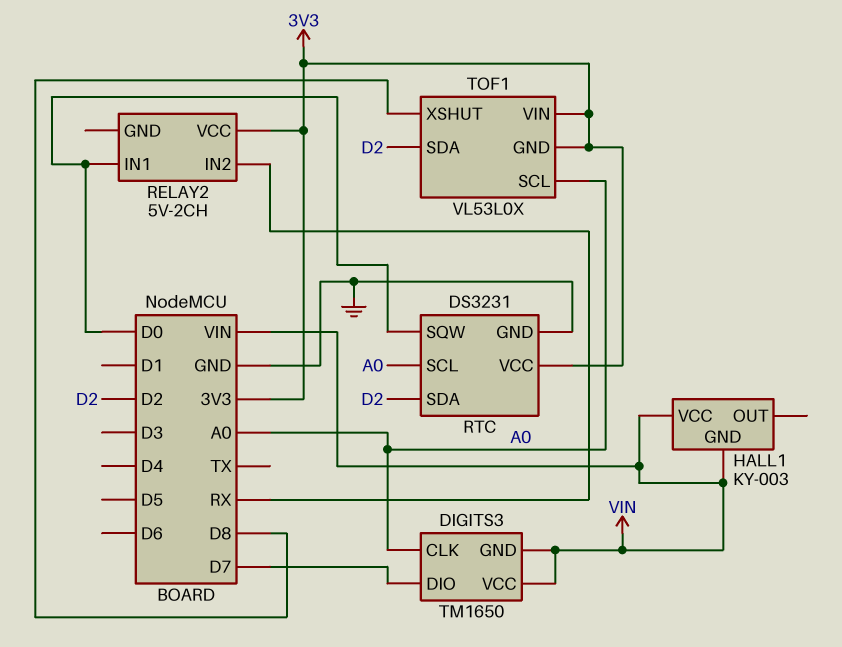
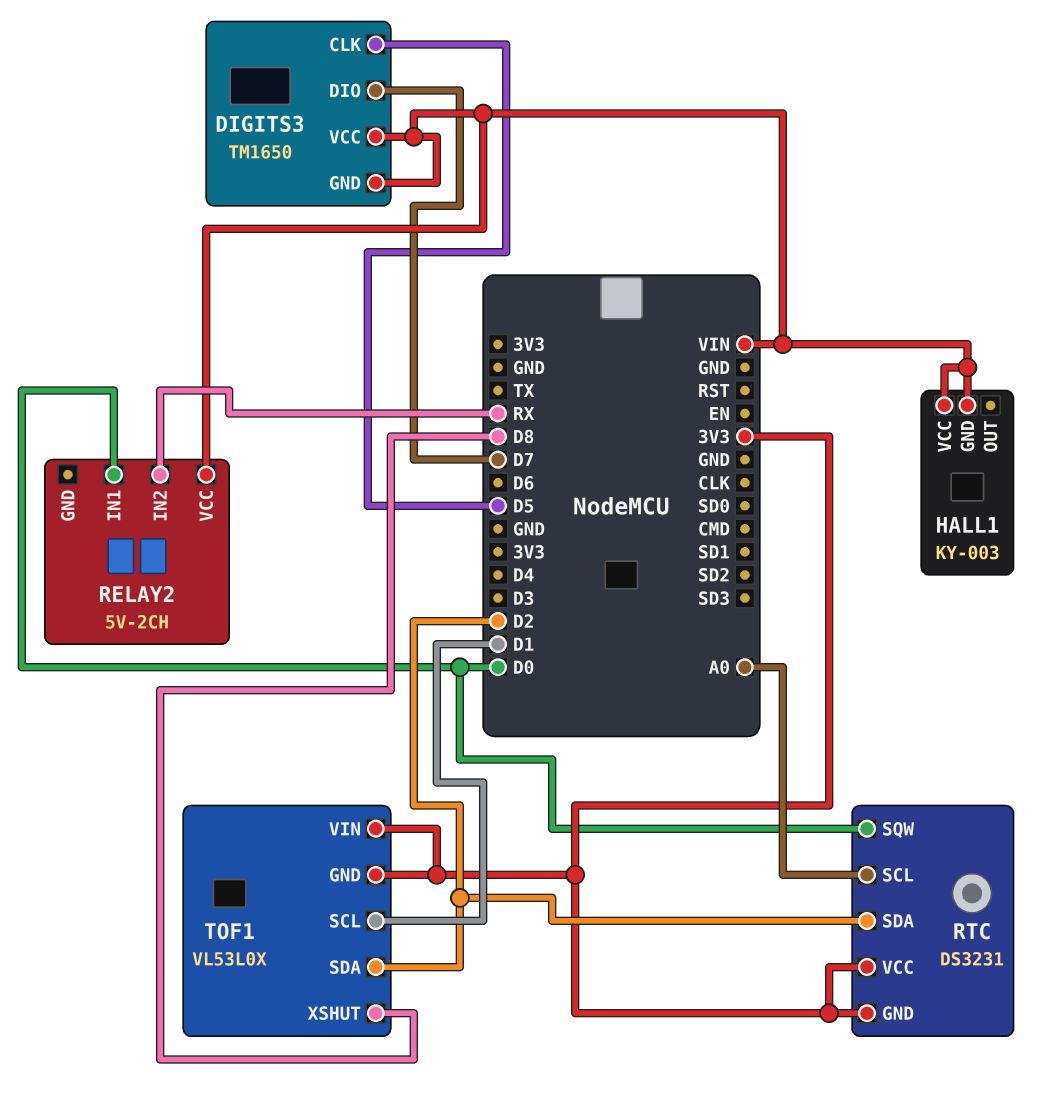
DIGITS3 pin CLK: A0 -> D5
RELAY2 pin VCC: 3V3 -> VIN
RTC pin GND: GND -> 3V3
TOF1 pin SCL: A0 -> D1

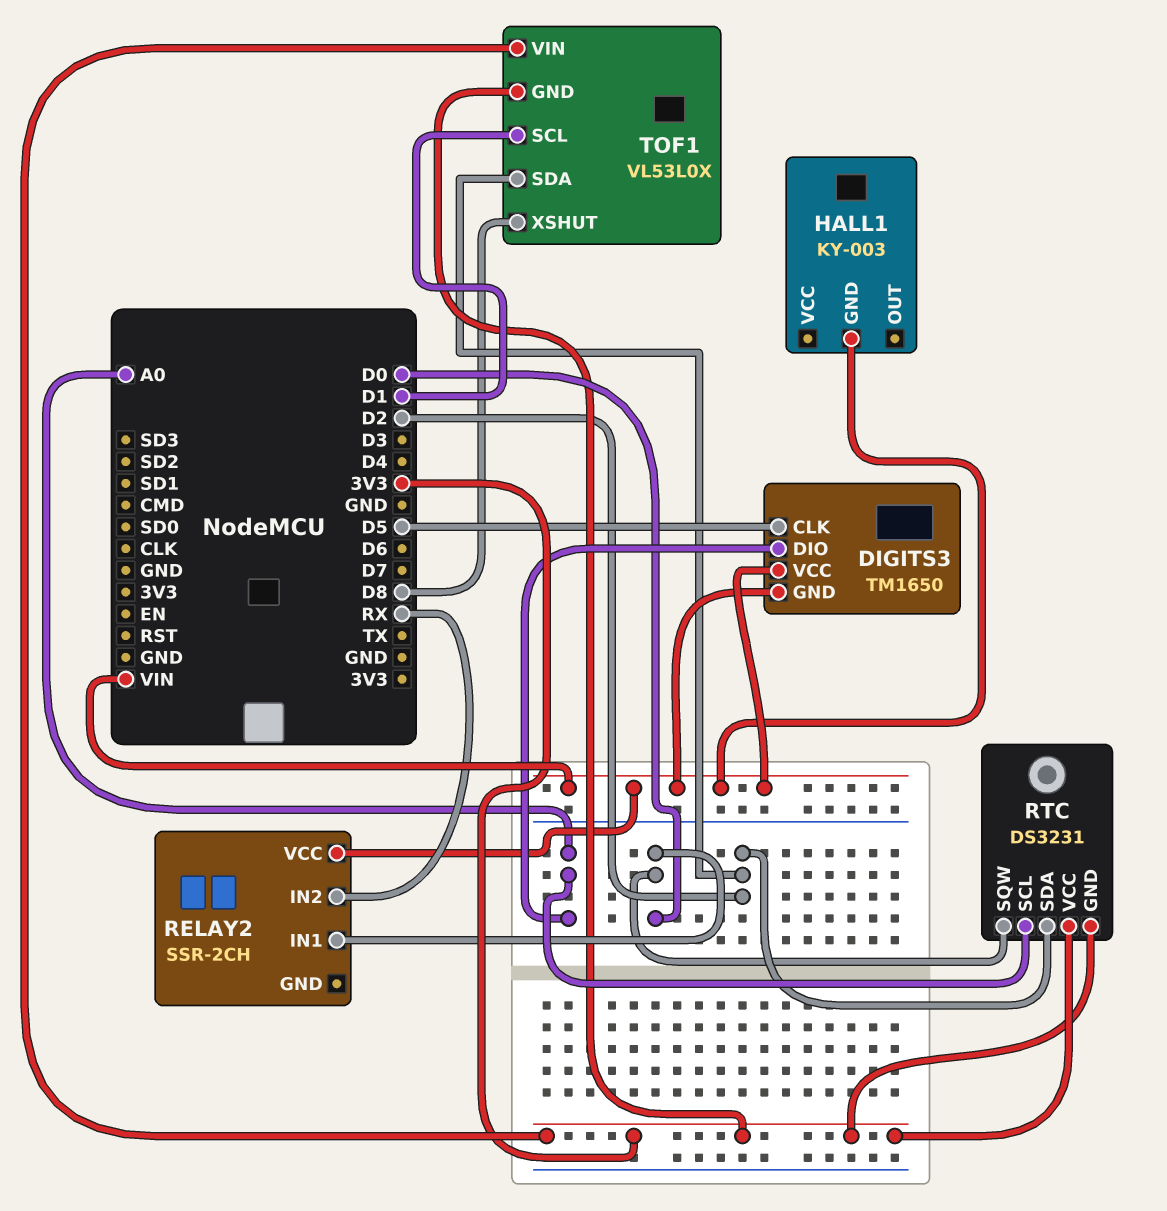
DIGITS3 pin DIO: D7 -> A0
HALL1 pin VCC: VIN -> none
RELAY2: 5V-2CH -> SSR-2CH

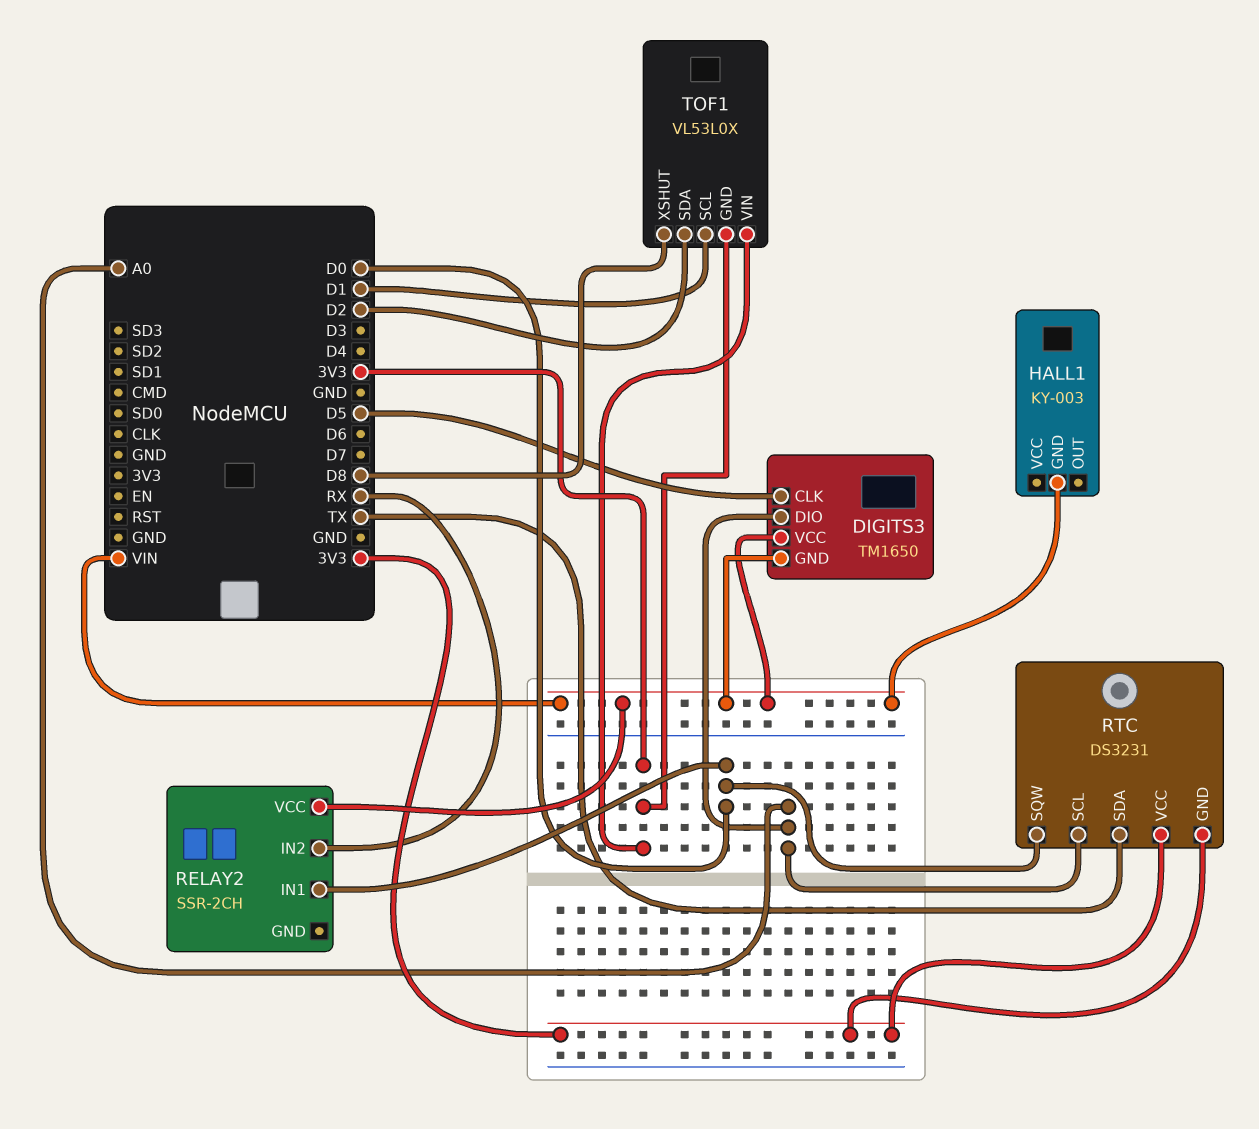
RTC pin SDA: D2 -> TX

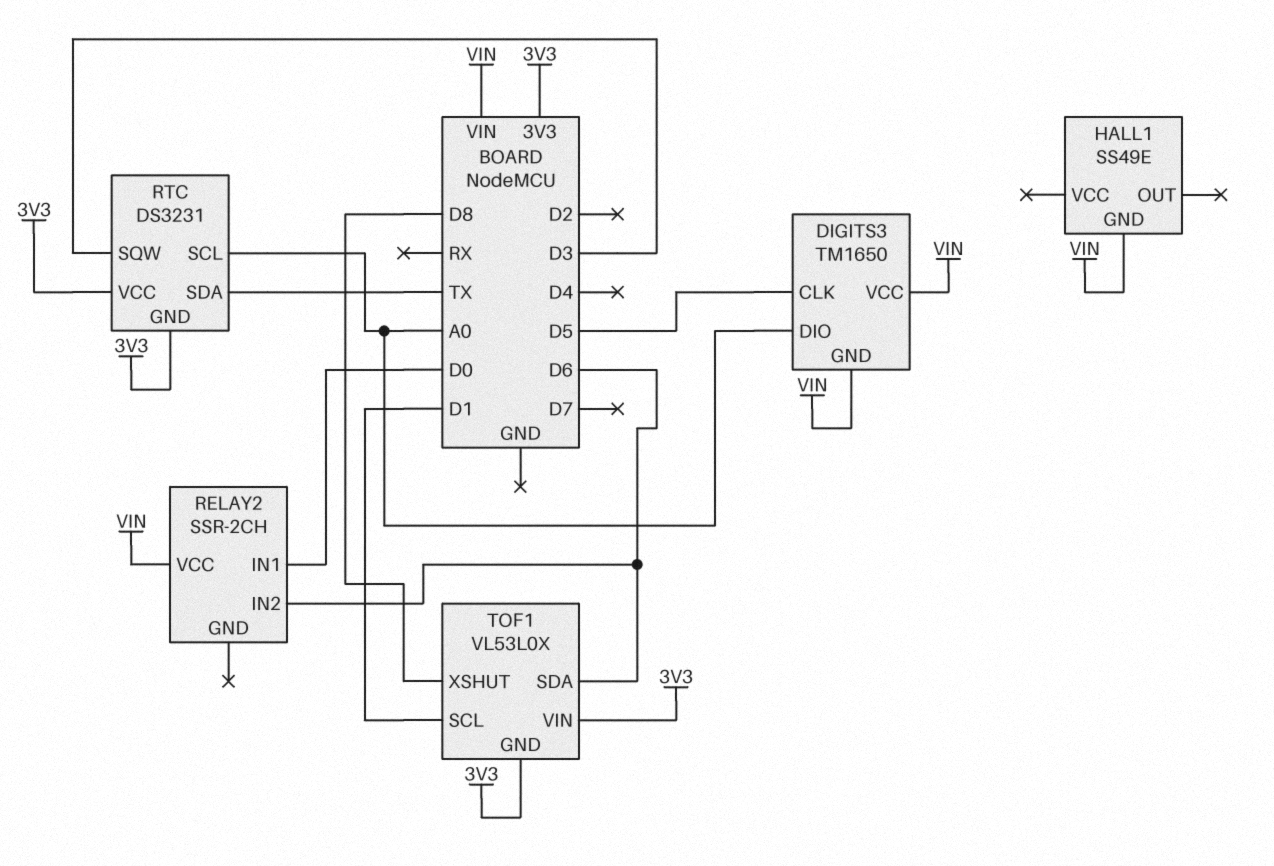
HALL1: KY-003 -> SS49E
RELAY2 pin IN2: RX -> D6
RTC pin SQW: D0 -> D3
TOF1 pin SDA: D2 -> D6

